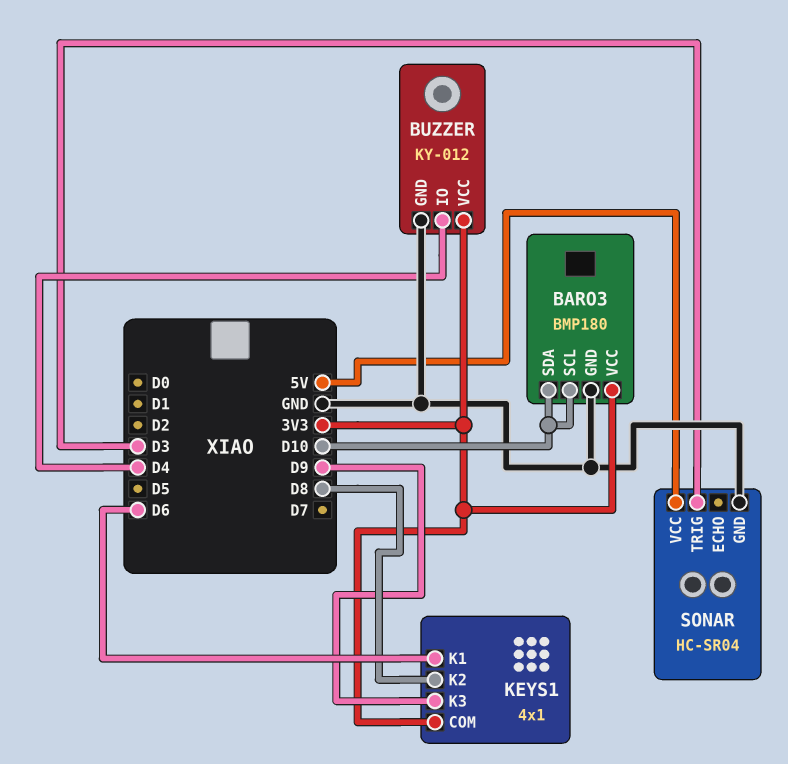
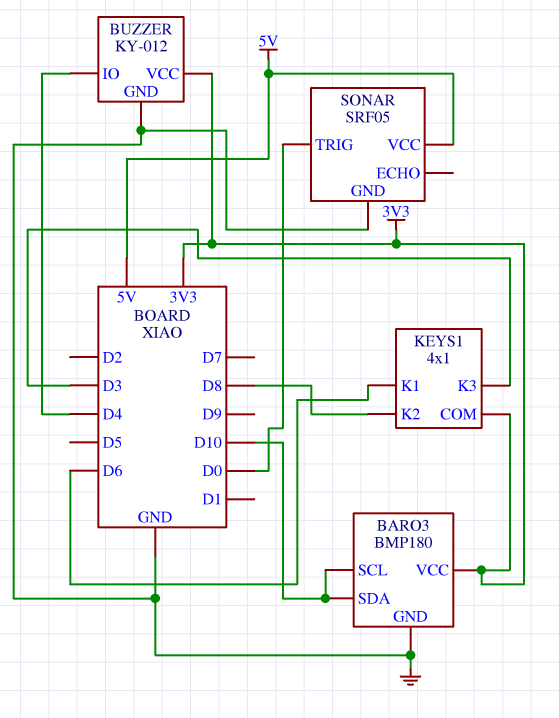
KEYS1 pin K3: D9 -> D3
SONAR: HC-SR04 -> SRF05
SONAR pin TRIG: D3 -> D0

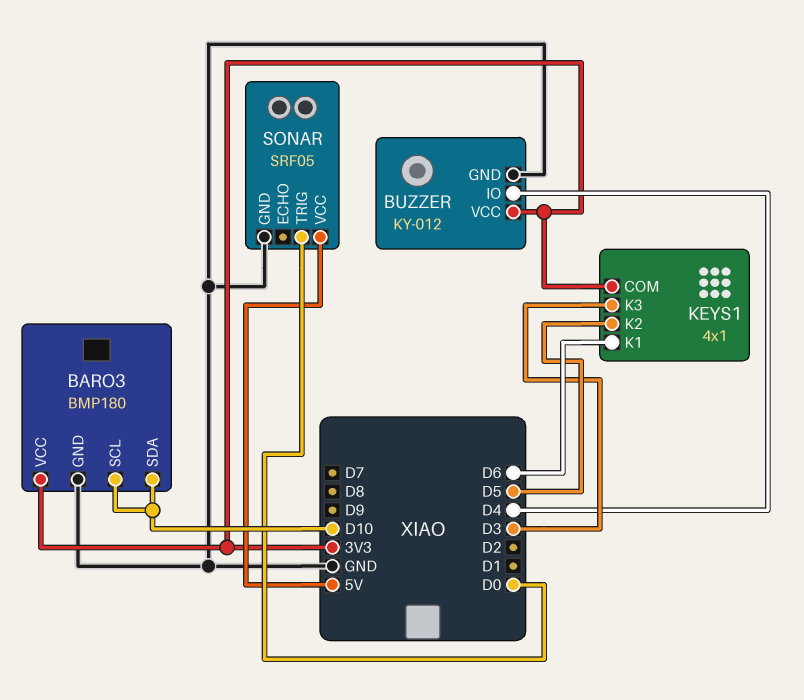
KEYS1 pin K2: D8 -> D5

